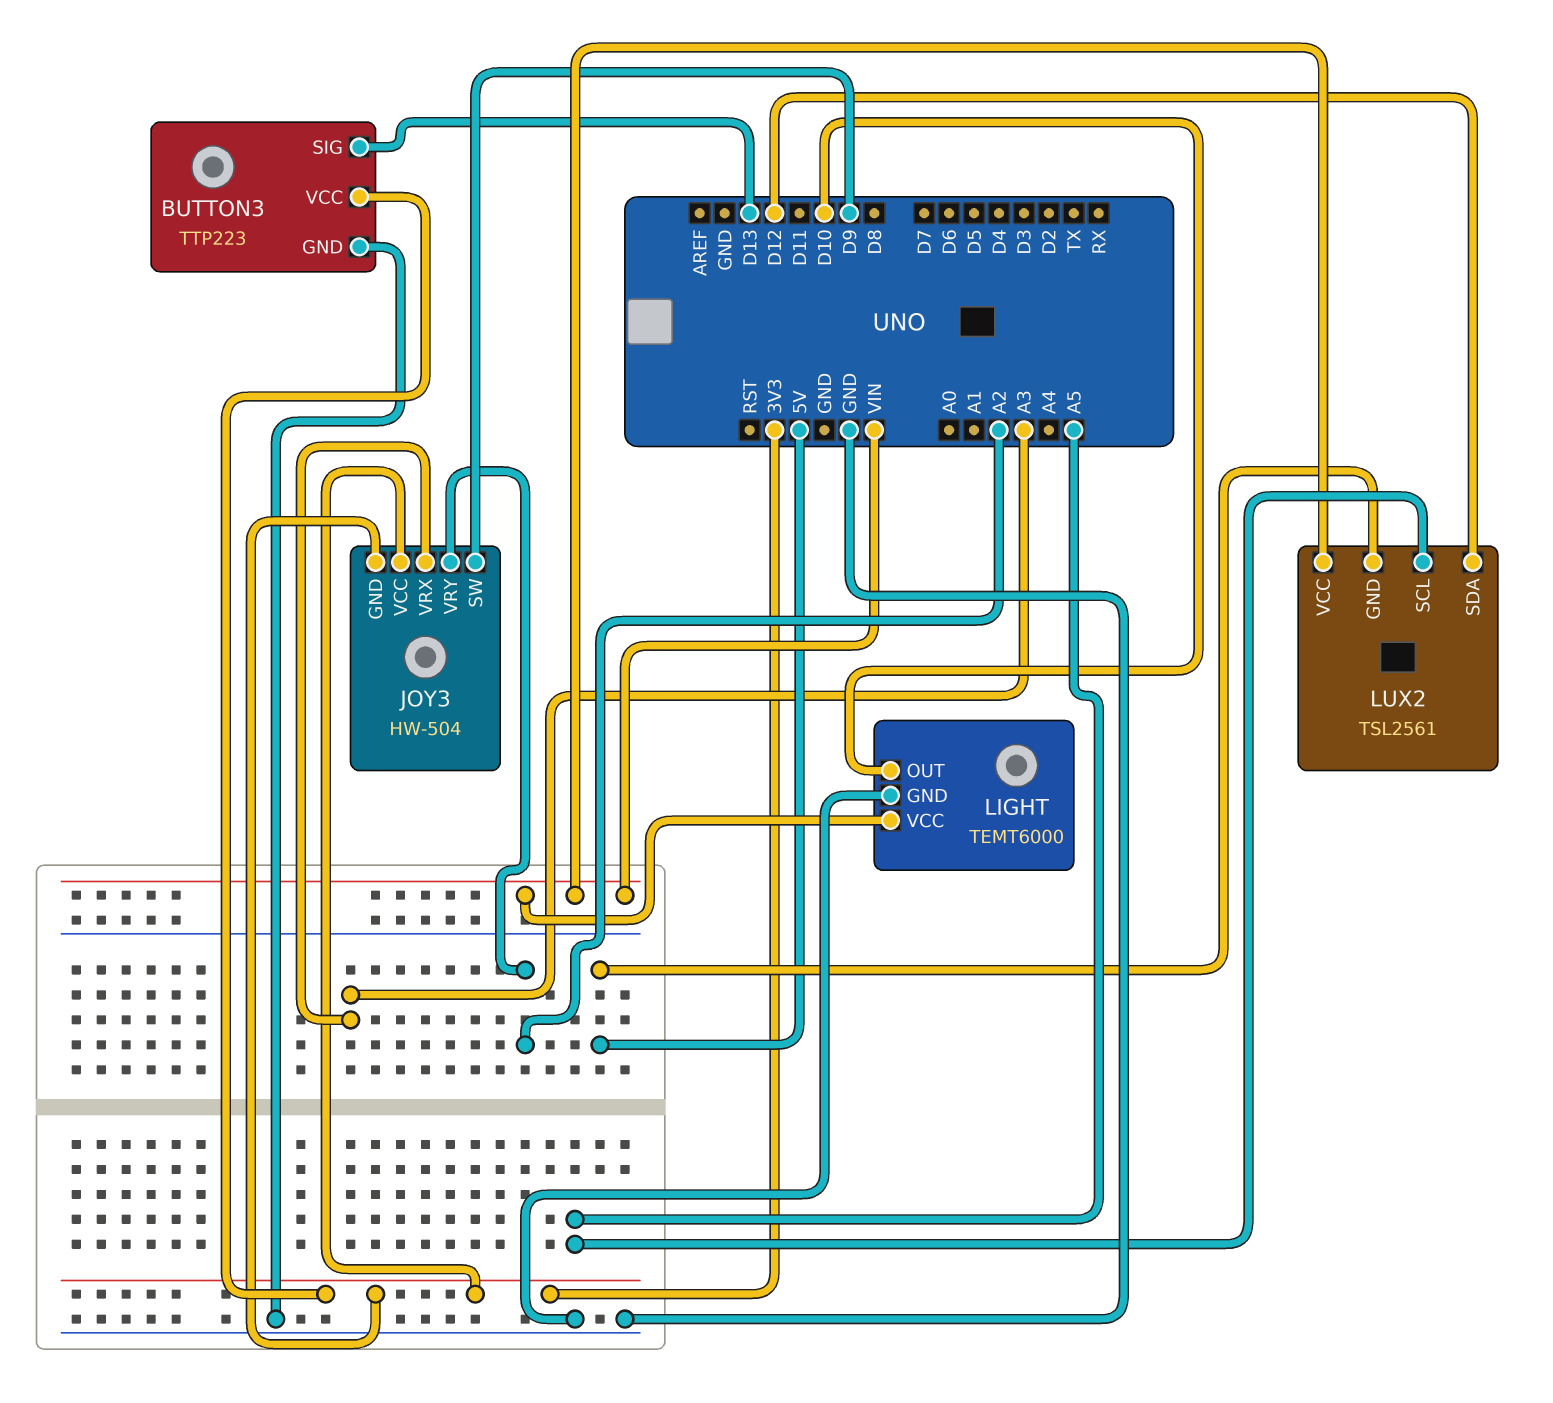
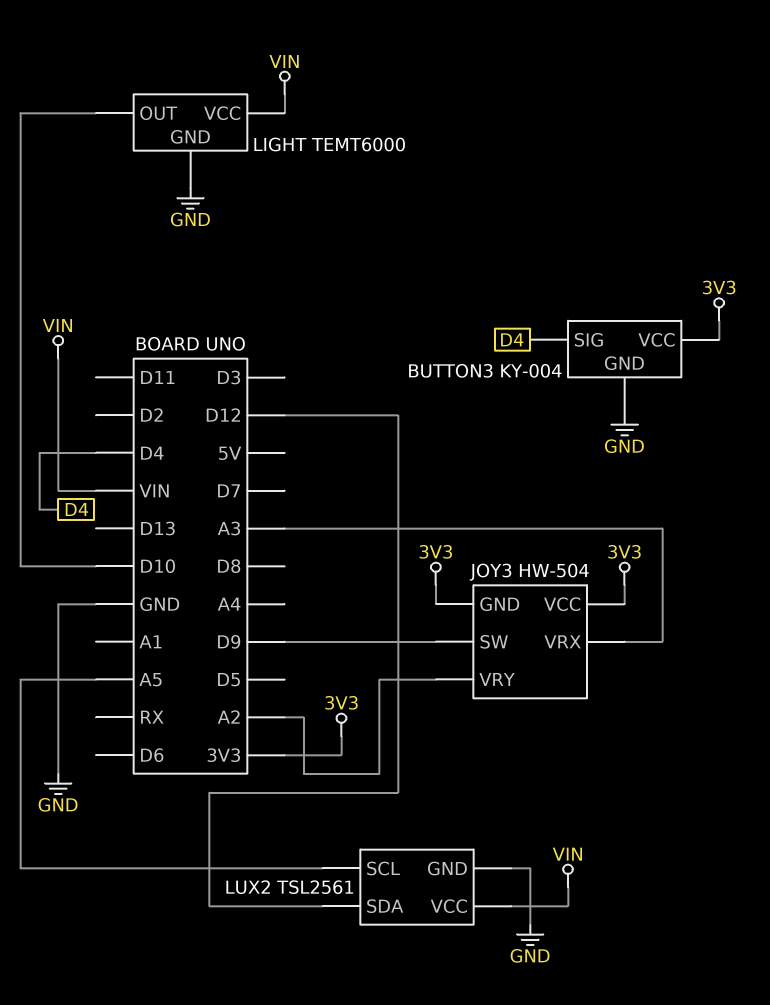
BUTTON3: TTP223 -> KY-004
BUTTON3 pin SIG: D13 -> D4
LUX2 pin GND: 5V -> GND

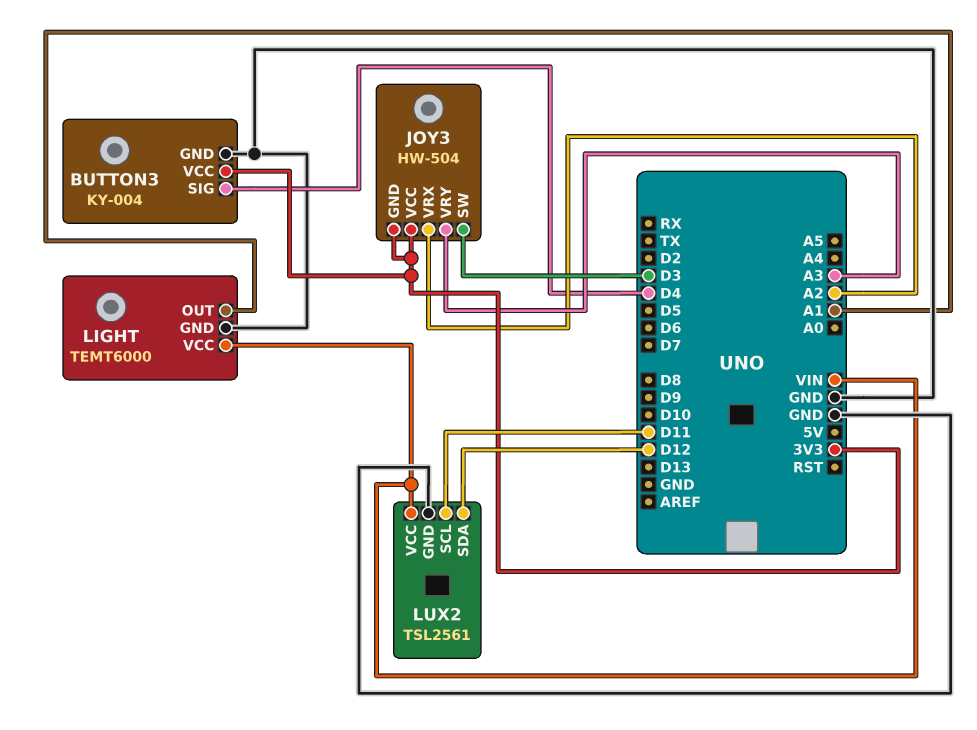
JOY3 pin SW: D9 -> D3
JOY3 pin VRX: A3 -> A2
JOY3 pin VRY: A2 -> A3
LIGHT pin OUT: D10 -> A1
LUX2 pin SCL: A5 -> D11

